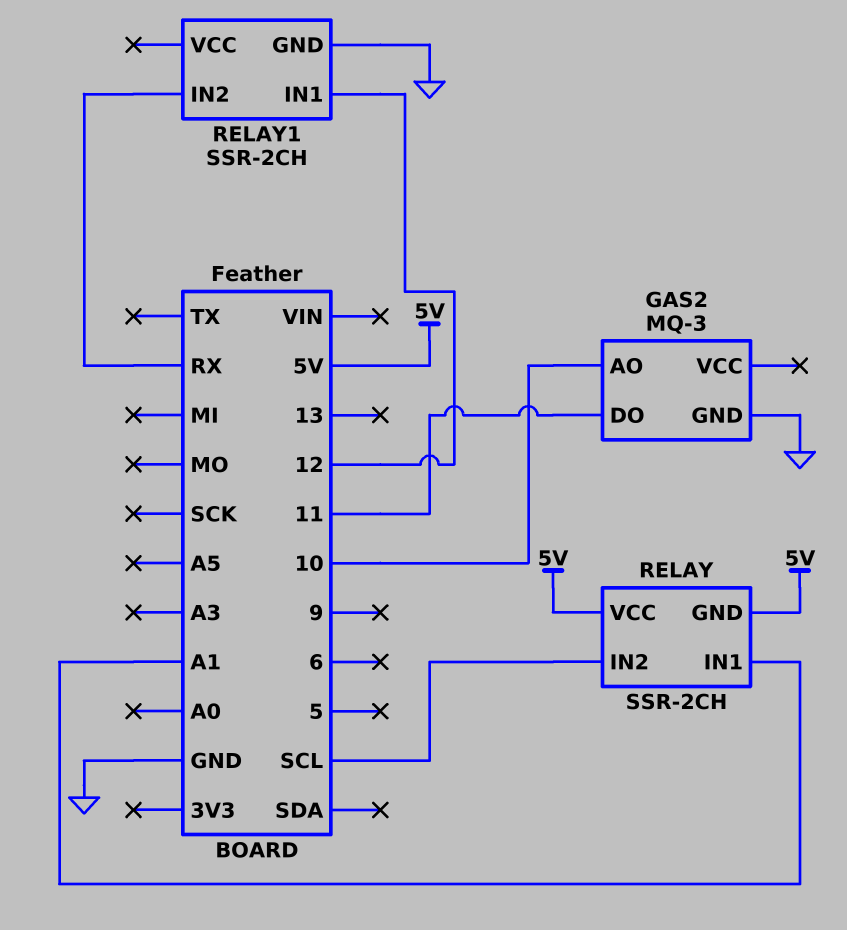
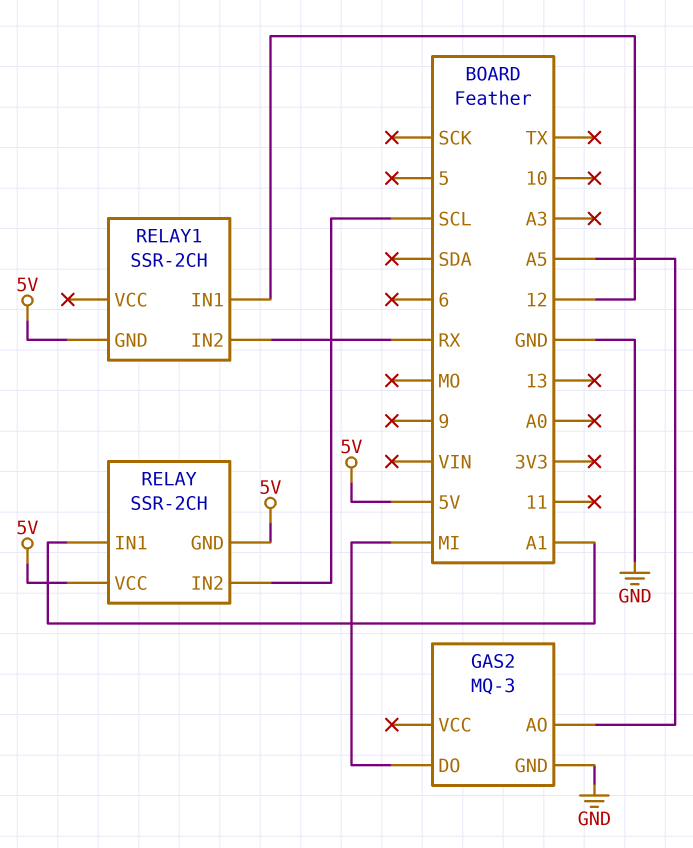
GAS2 pin AO: 10 -> A5
GAS2 pin DO: 11 -> MI
RELAY1 pin GND: GND -> 5V

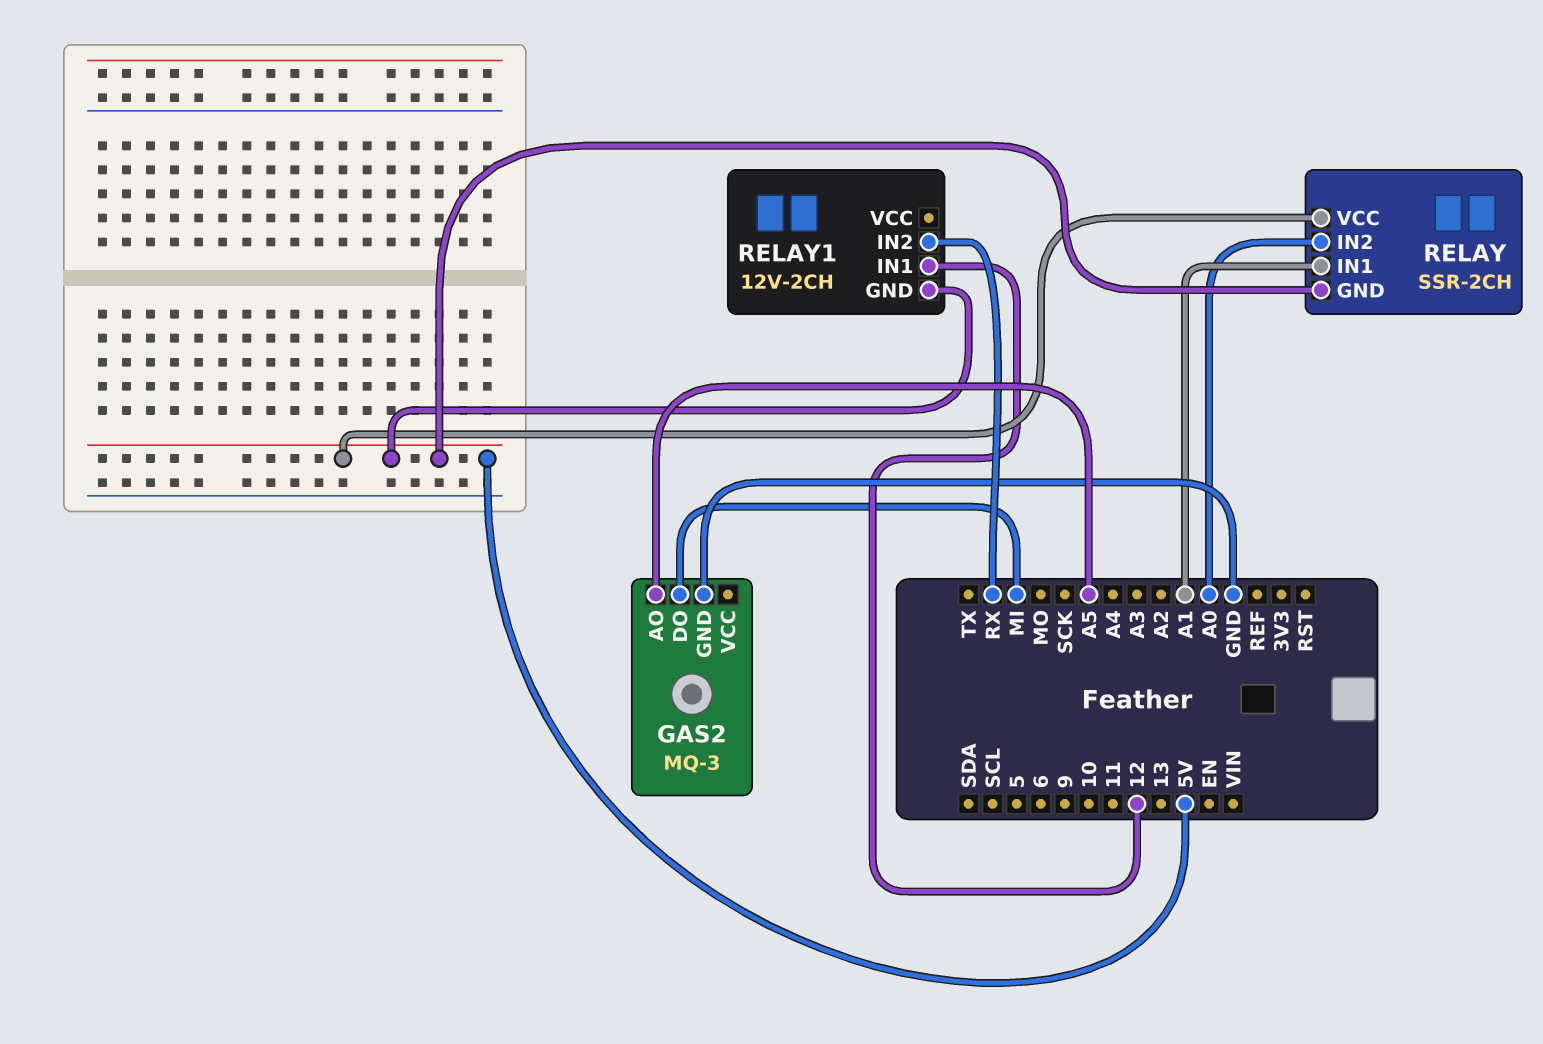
RELAY pin IN2: SCL -> A0
RELAY1: SSR-2CH -> 12V-2CH

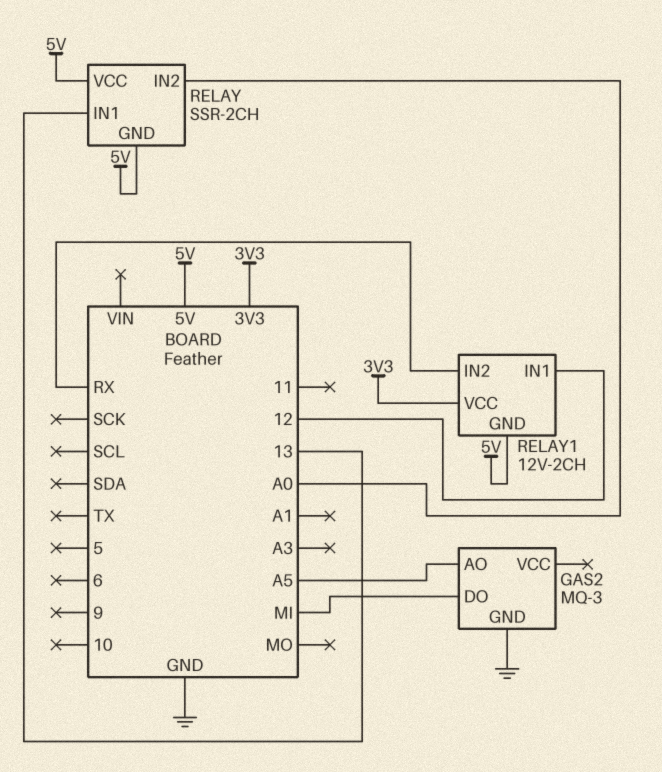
RELAY pin IN1: A1 -> 13
RELAY1 pin VCC: none -> 3V3

